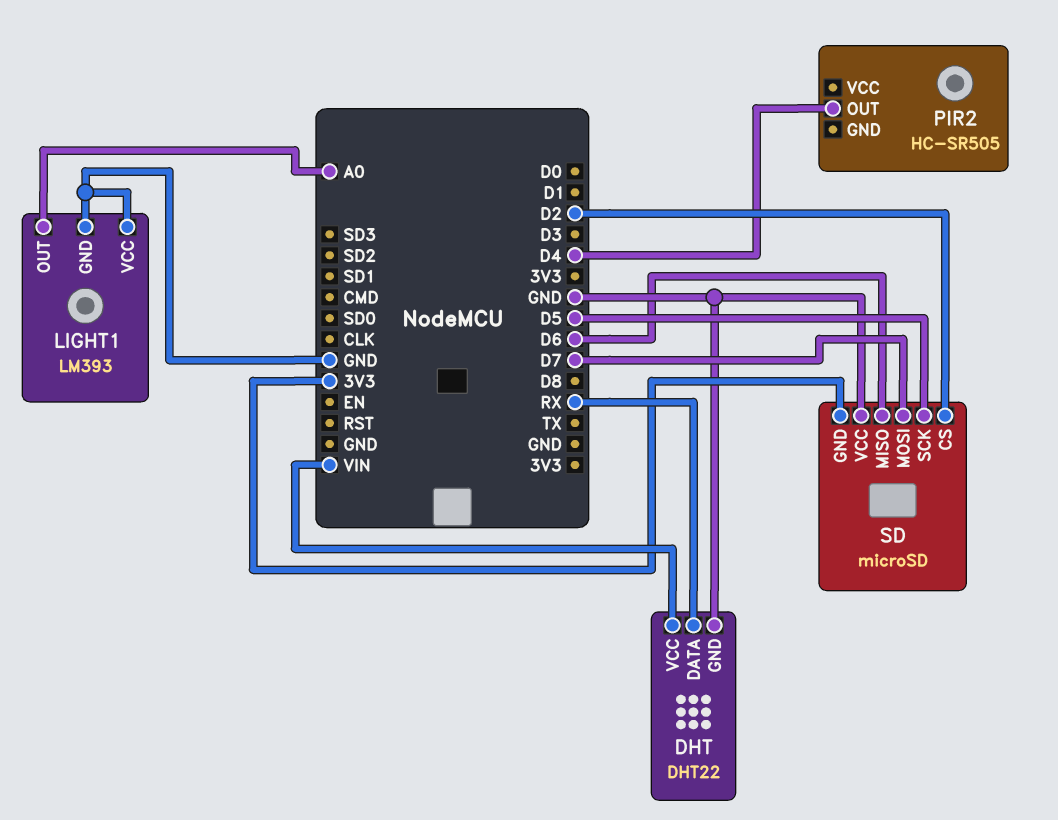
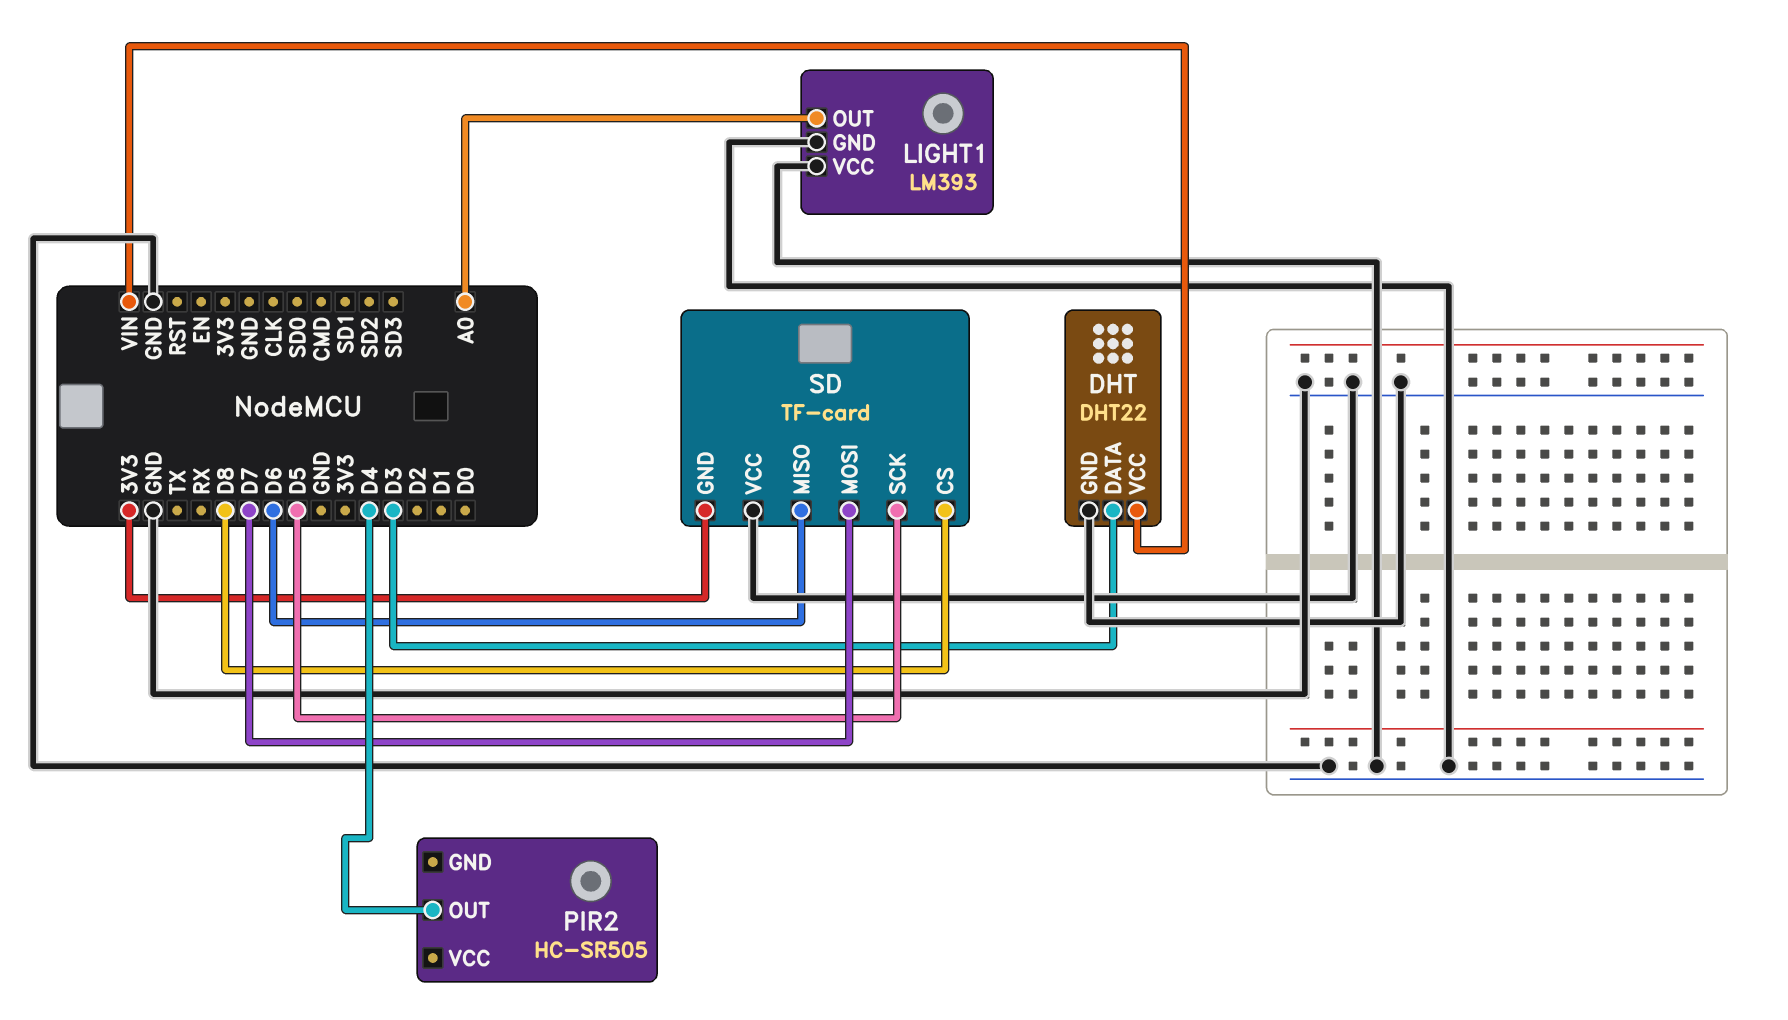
DHT pin DATA: RX -> D3
SD: microSD -> TF-card
SD pin CS: D2 -> D8

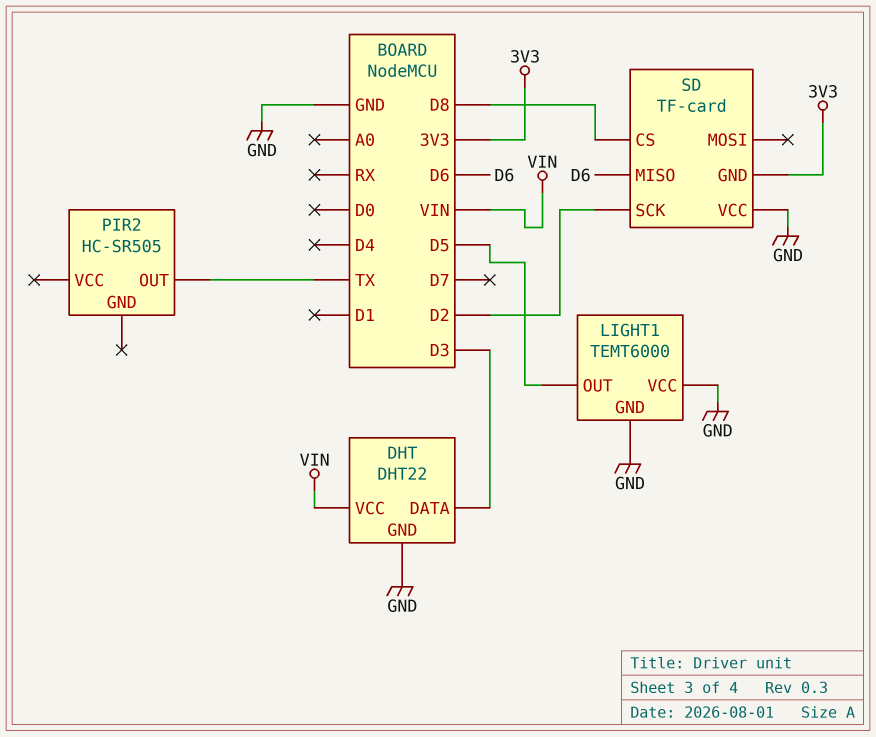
LIGHT1: LM393 -> TEMT6000
LIGHT1 pin OUT: A0 -> D5
PIR2 pin OUT: D4 -> TX
SD pin MOSI: D7 -> none
SD pin SCK: D5 -> D2

